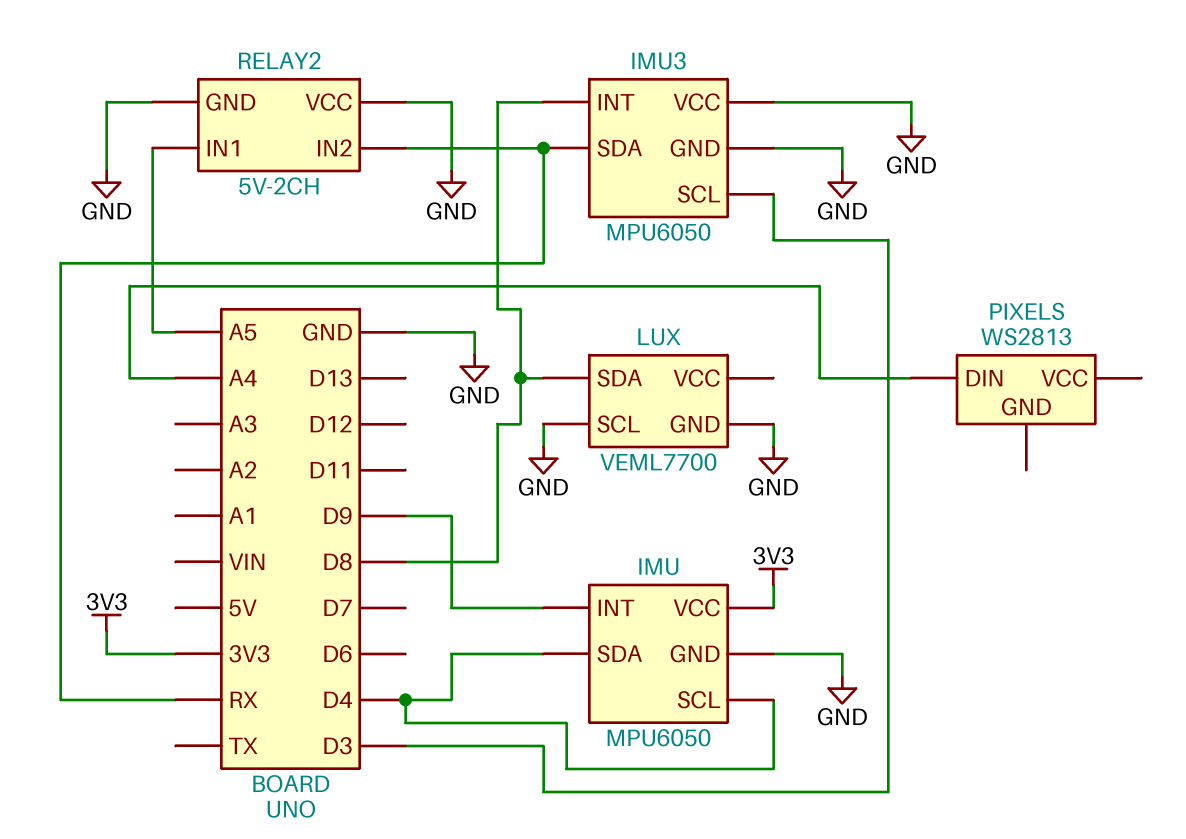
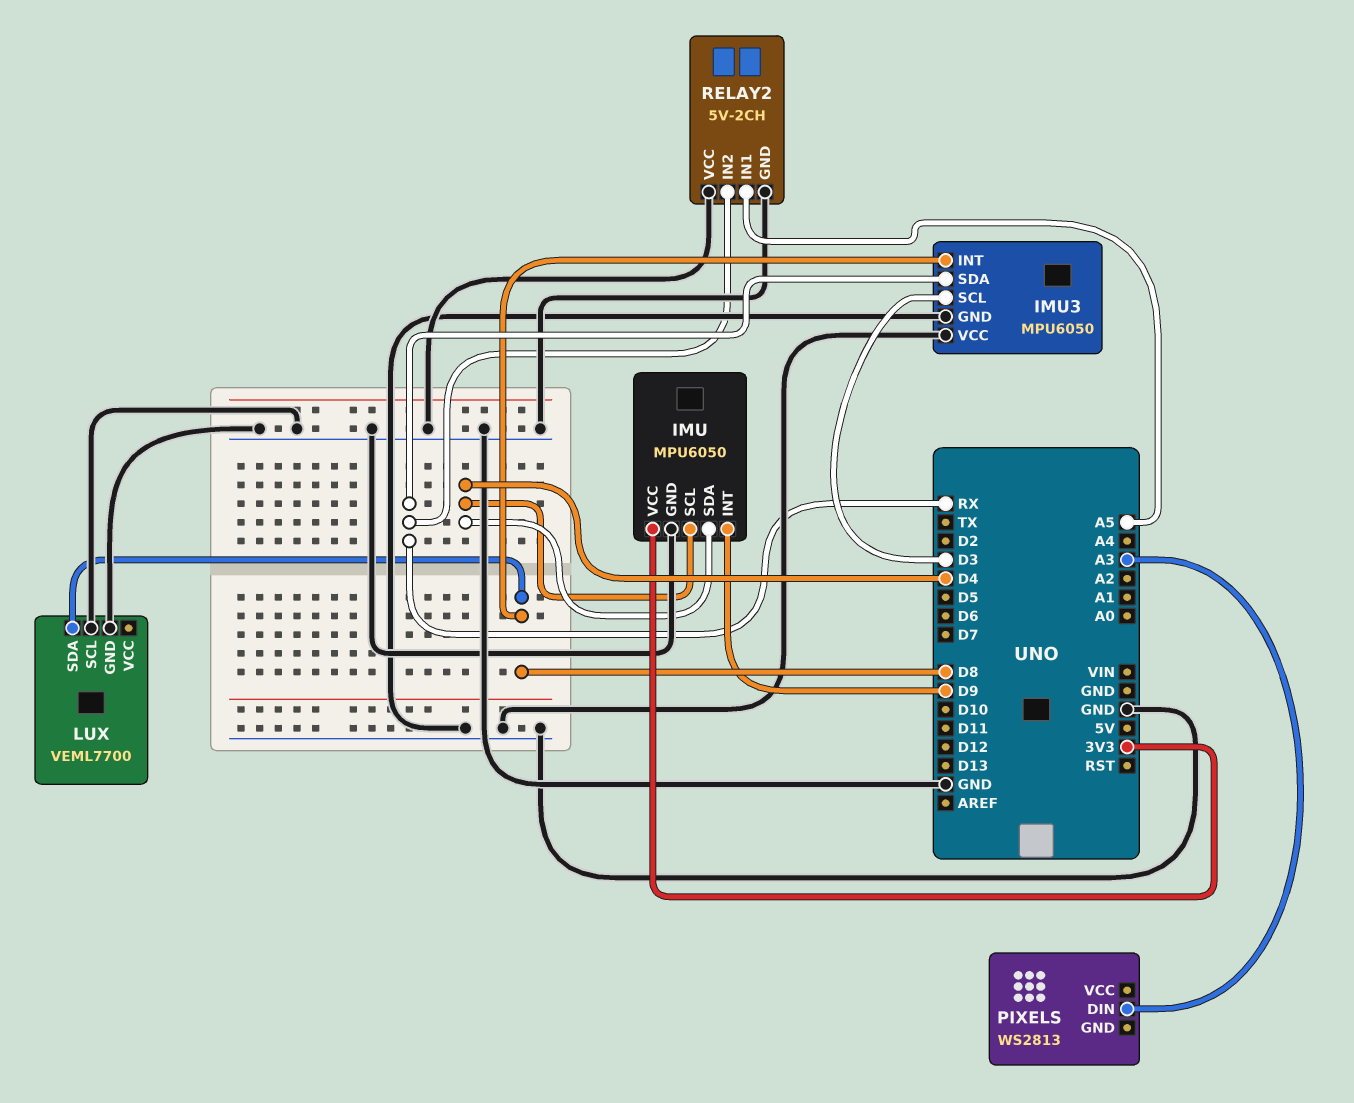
PIXELS pin DIN: A4 -> A3

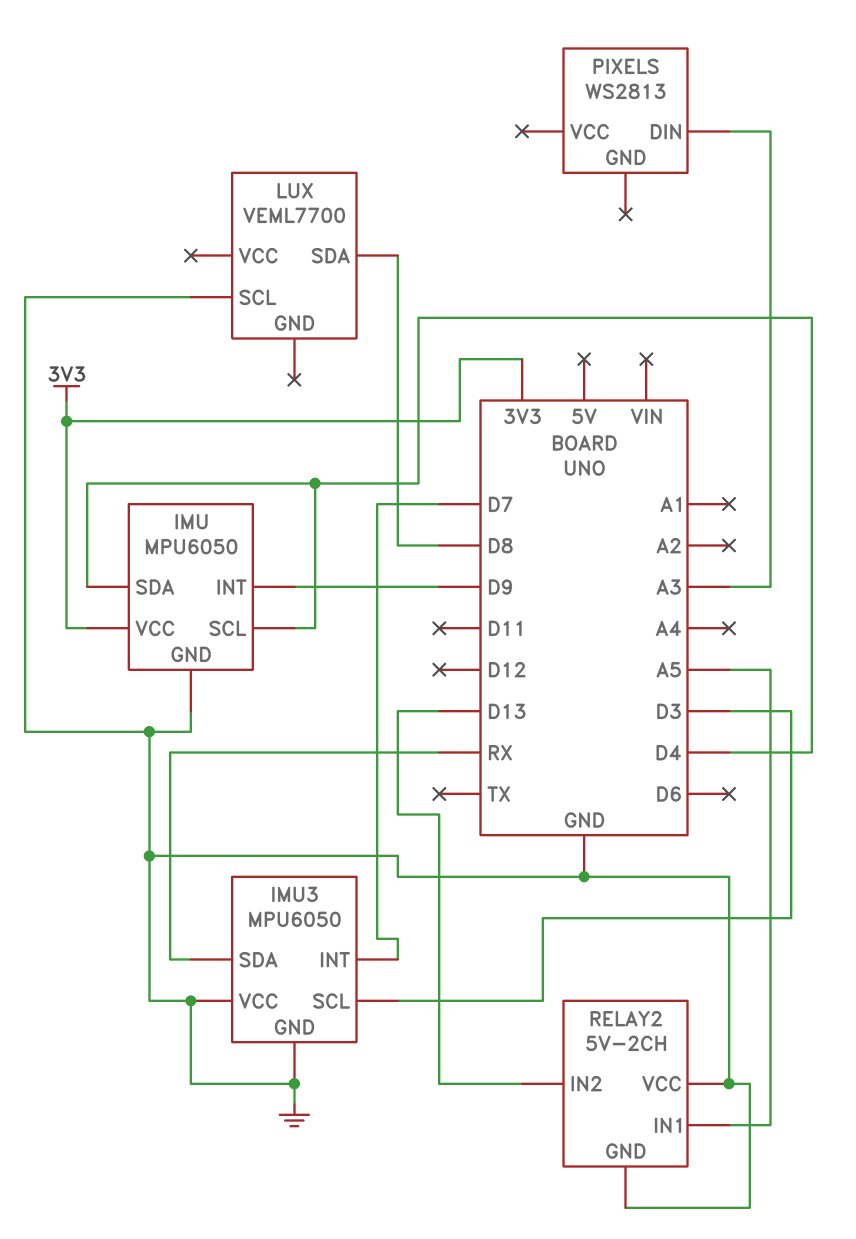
IMU3 pin INT: D8 -> D7
LUX pin GND: GND -> none
RELAY2 pin IN2: RX -> D13

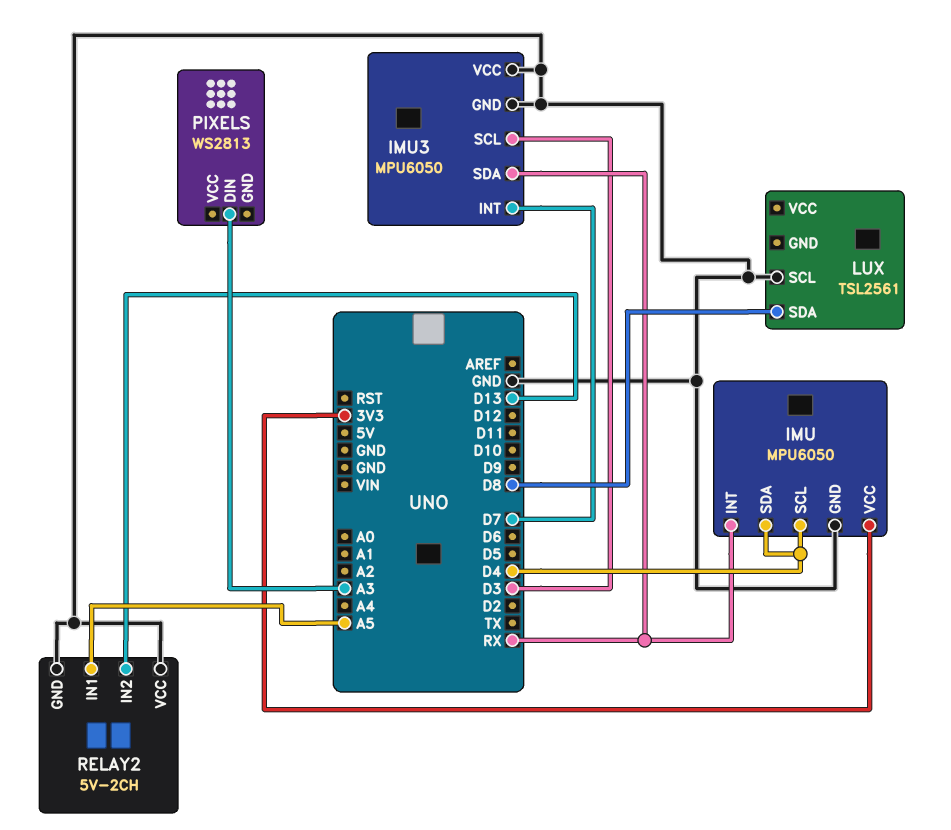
IMU pin INT: D9 -> RX
LUX: VEML7700 -> TSL2561

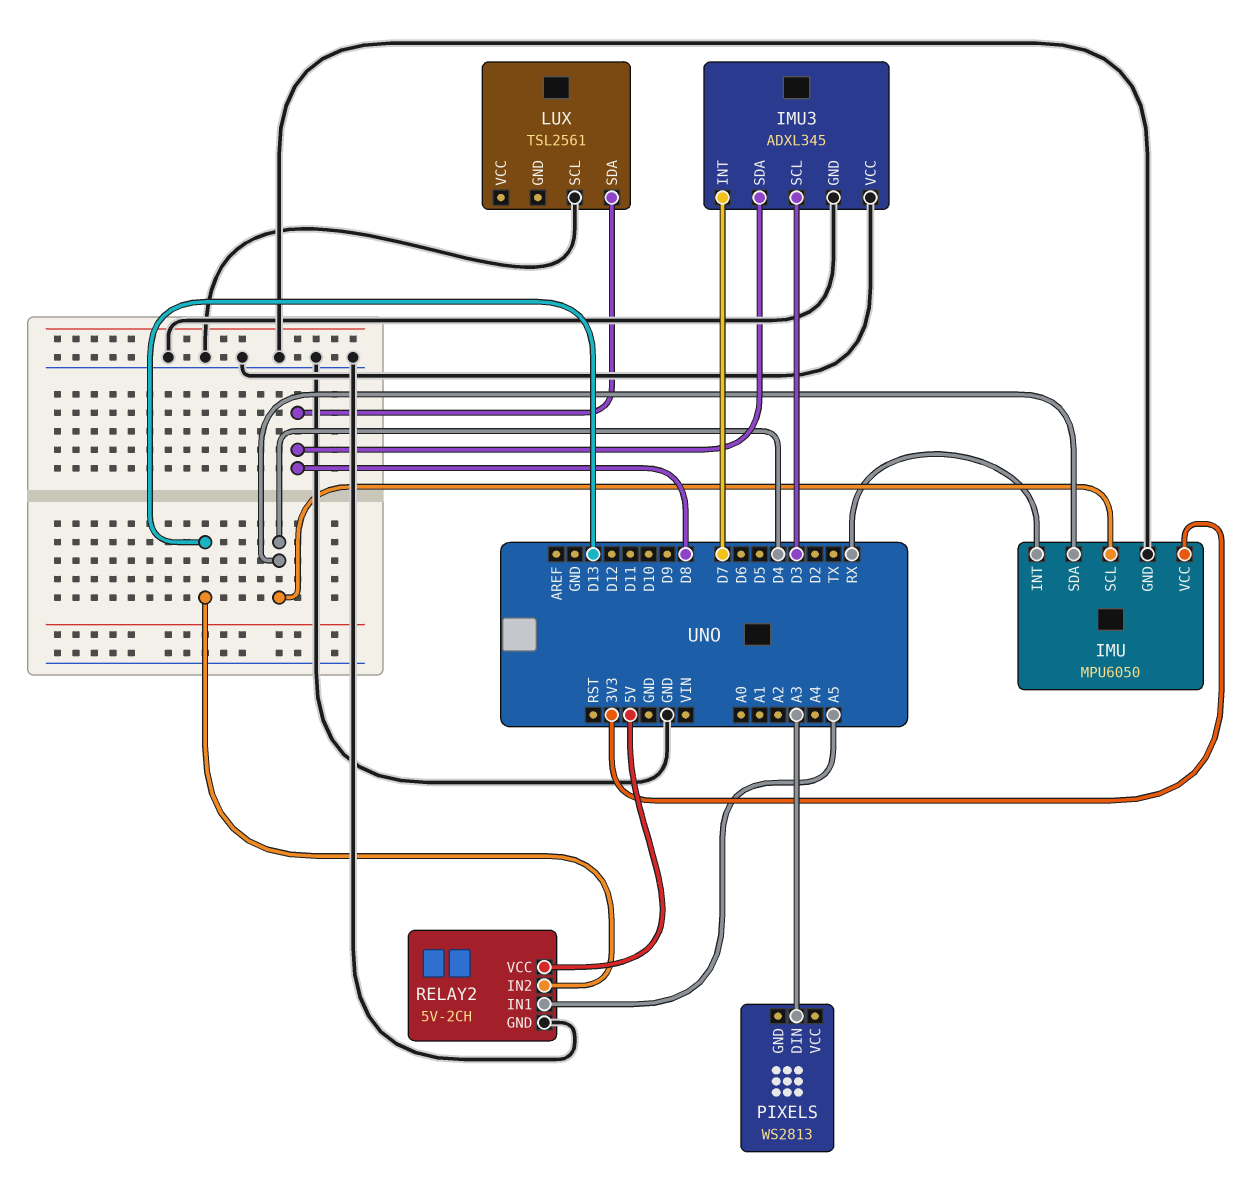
IMU3: MPU6050 -> ADXL345
IMU3 pin SDA: RX -> D8
RELAY2 pin VCC: GND -> 5V

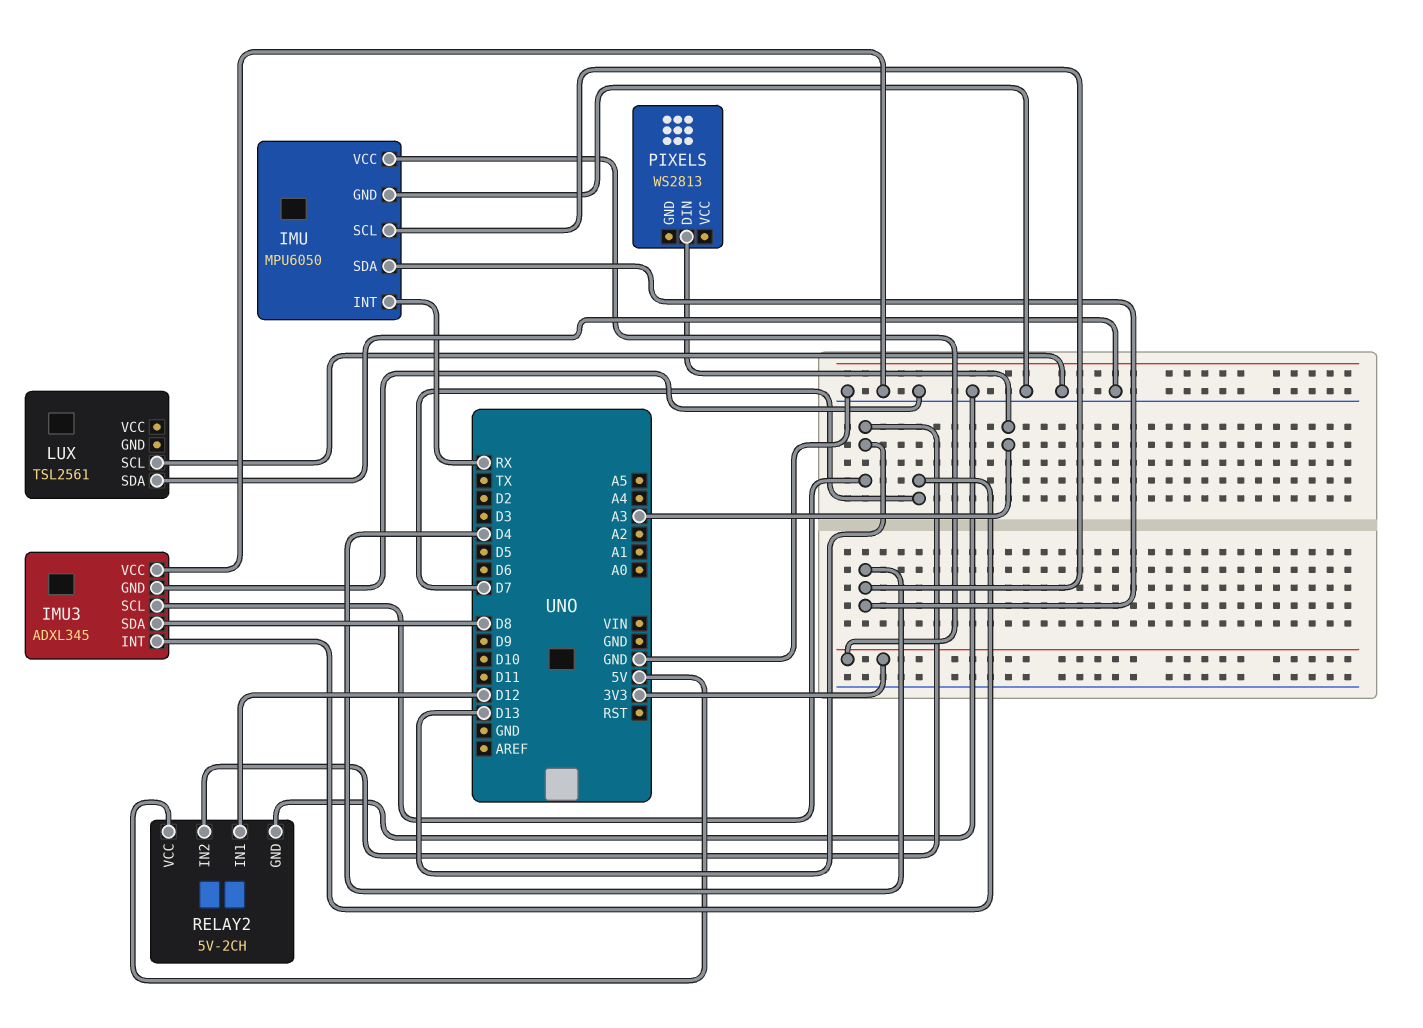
IMU3 pin SCL: D3 -> D13
LUX pin SDA: D8 -> GND
RELAY2 pin IN1: A5 -> D12

